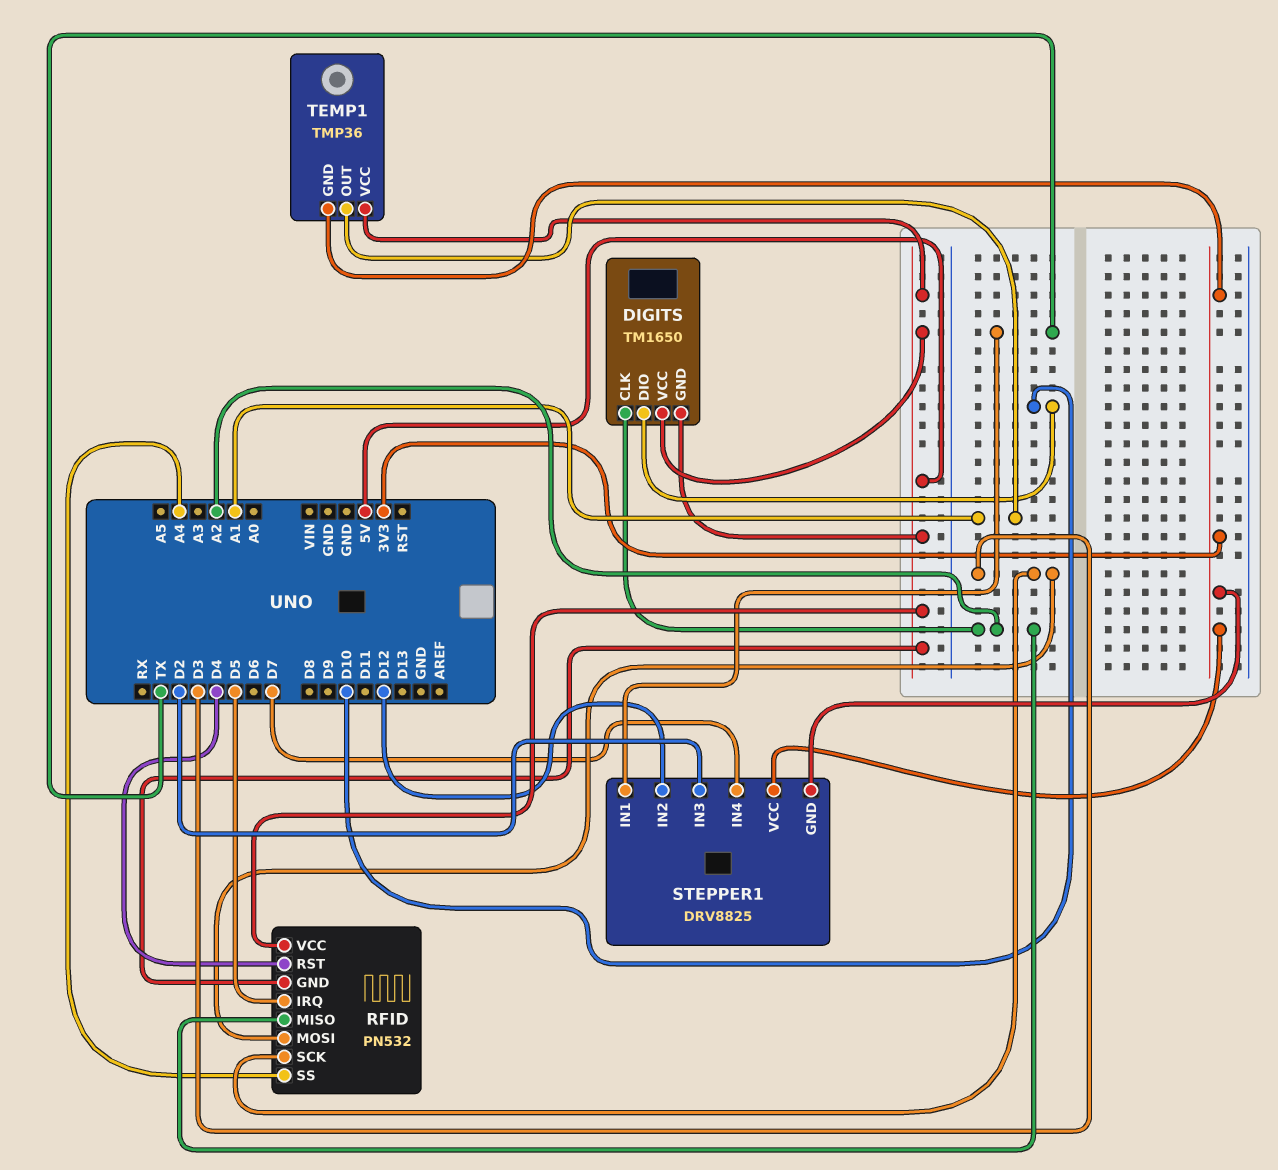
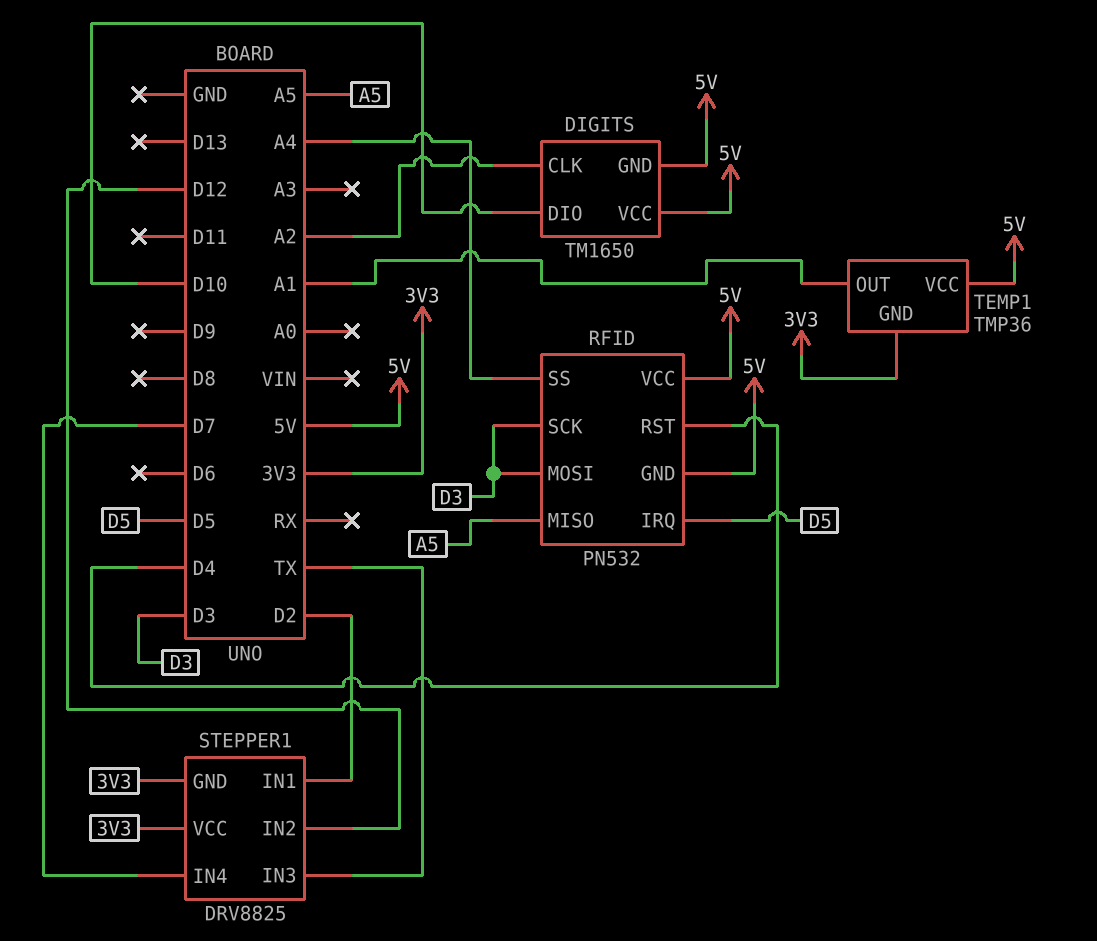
RFID pin MISO: A2 -> A5
STEPPER1 pin IN1: TX -> D2
STEPPER1 pin IN3: D2 -> TX

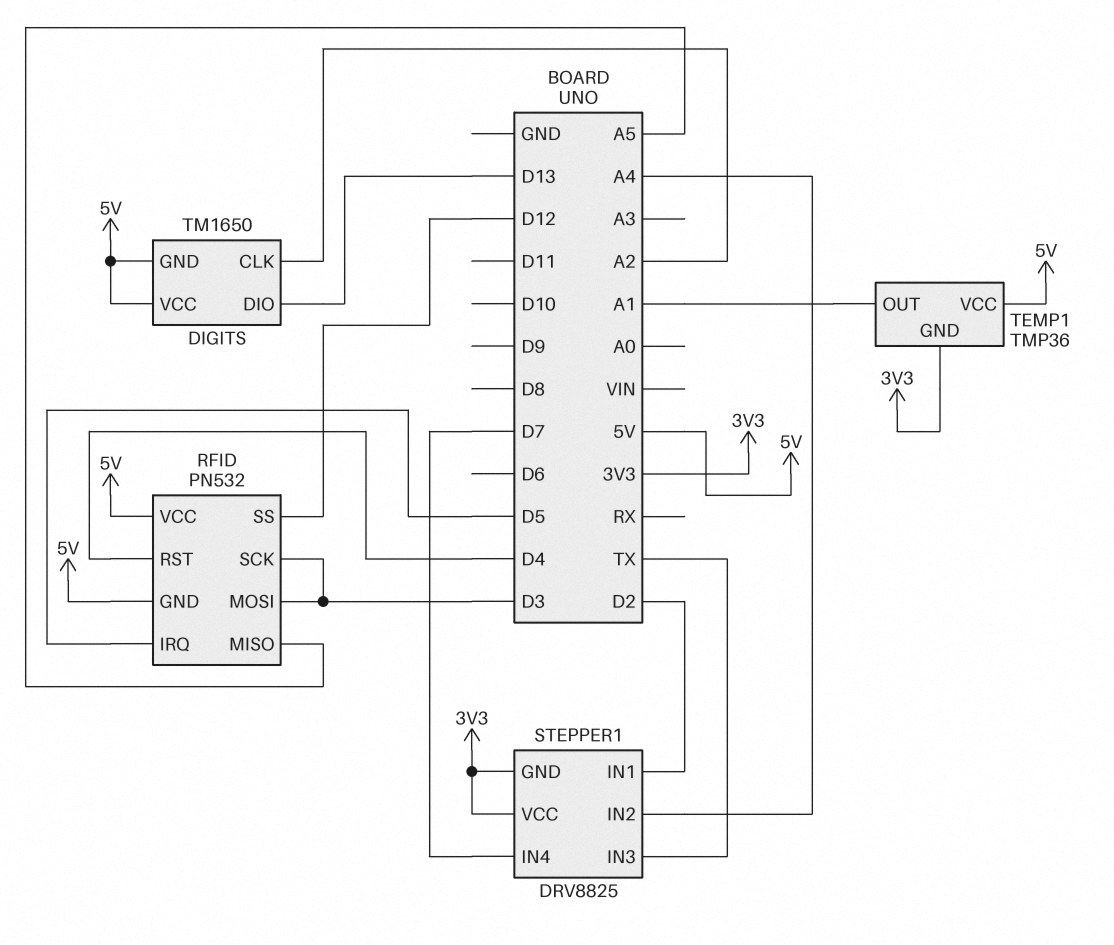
DIGITS pin DIO: D10 -> D13
RFID pin SS: A4 -> D12
STEPPER1 pin IN2: D12 -> A4

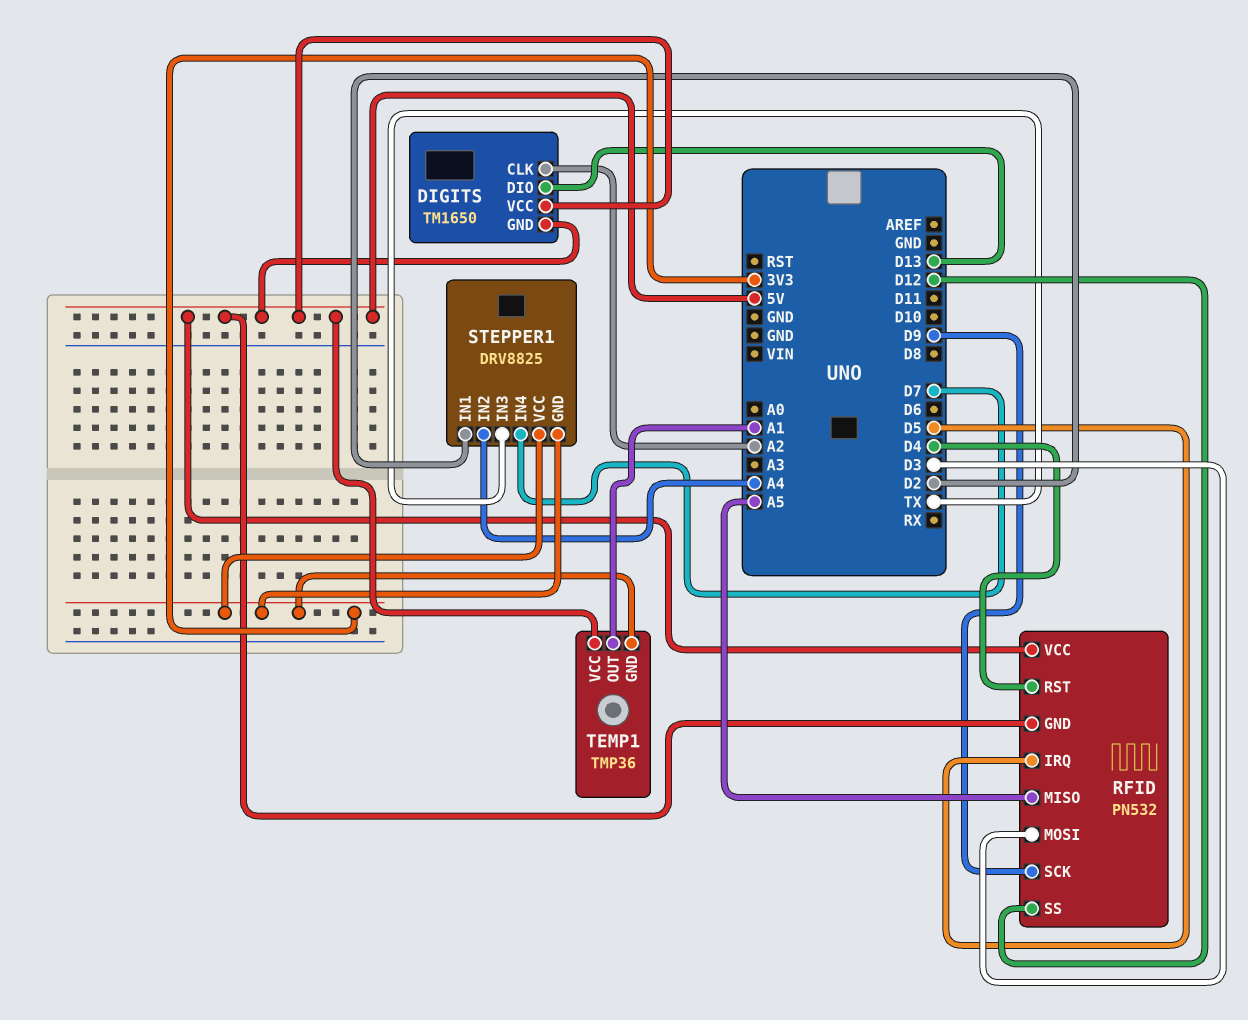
RFID pin SCK: D3 -> D9

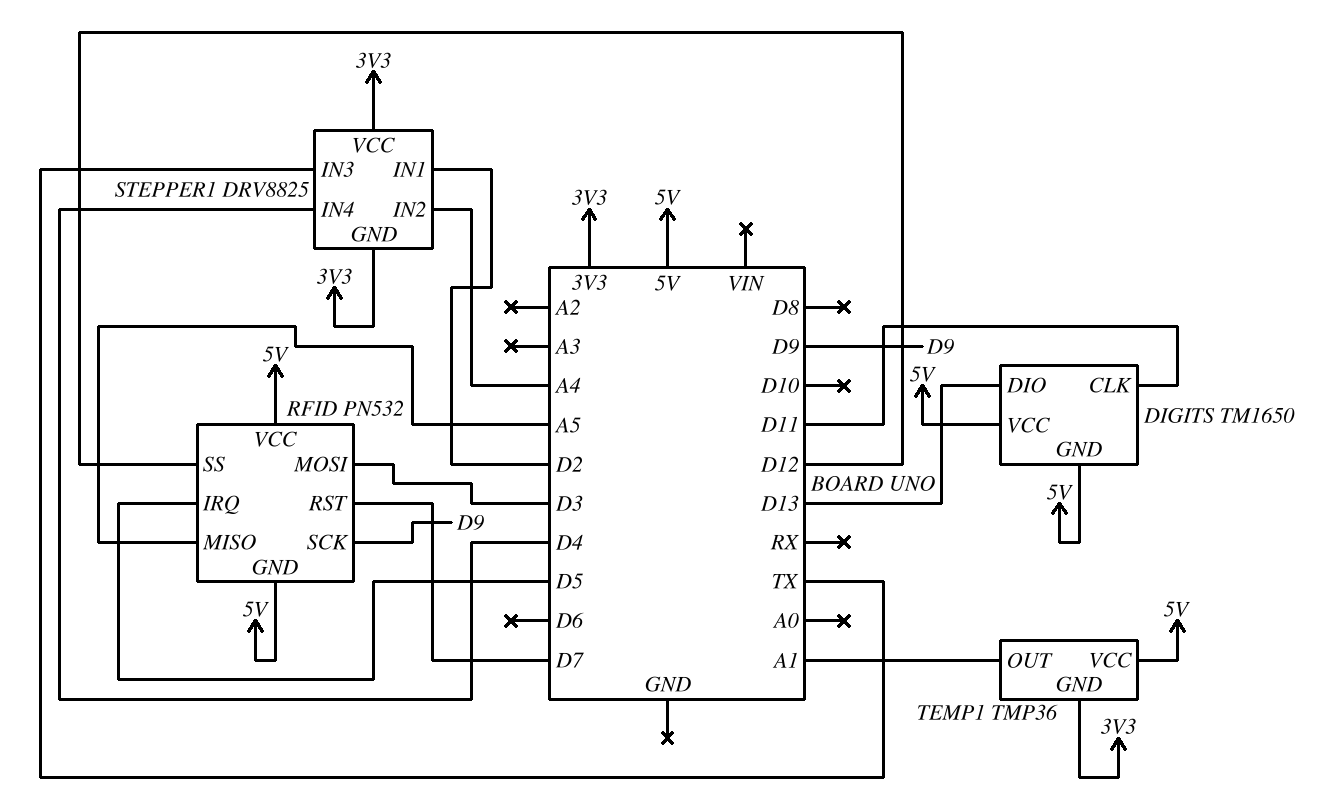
DIGITS pin CLK: A2 -> D11
RFID pin RST: D4 -> D7
STEPPER1 pin IN4: D7 -> D4

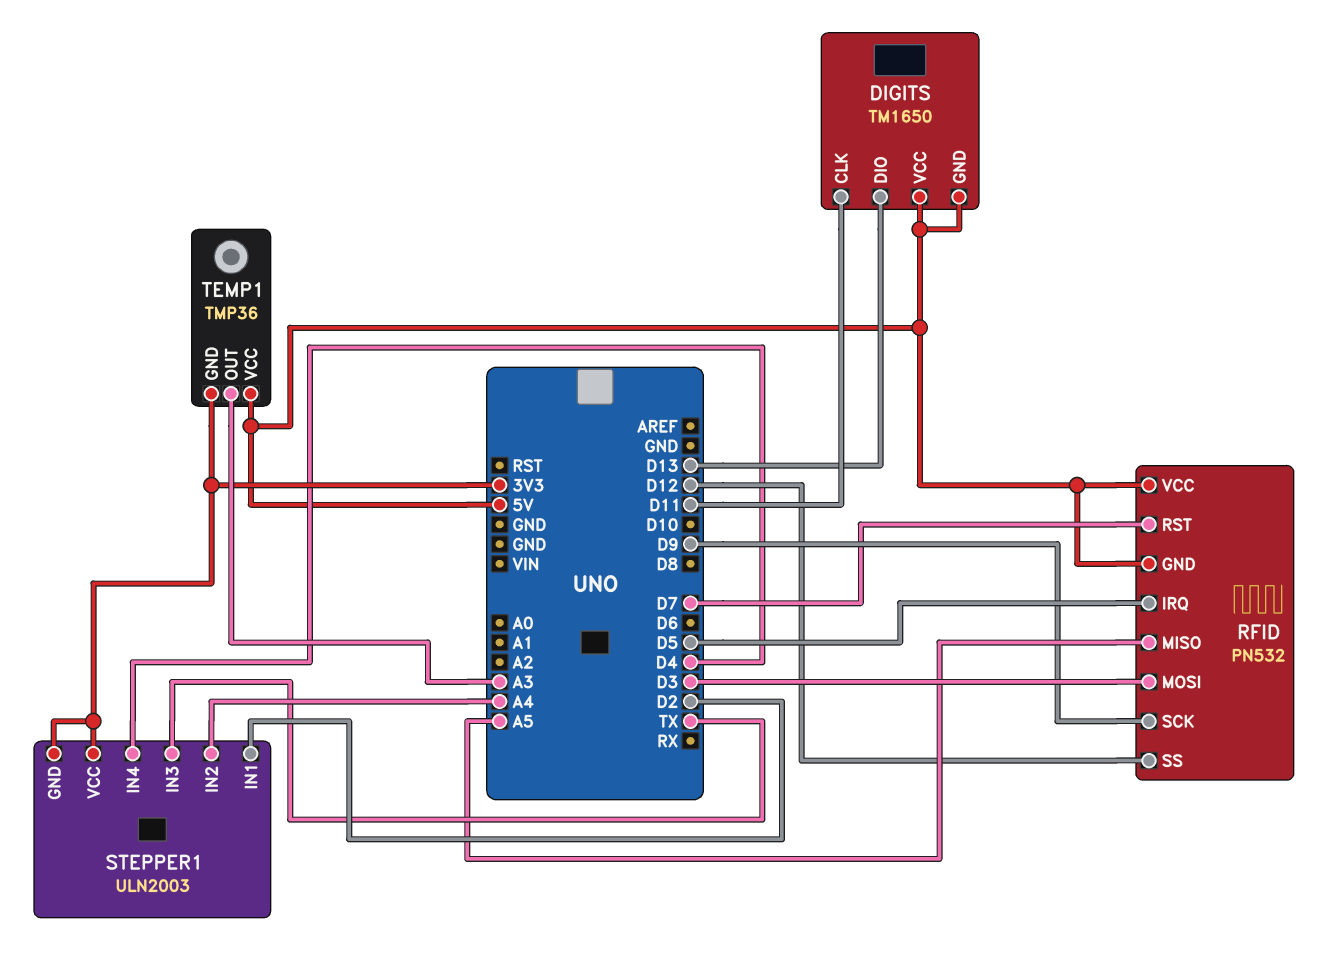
STEPPER1: DRV8825 -> ULN2003
TEMP1 pin OUT: A1 -> A3

